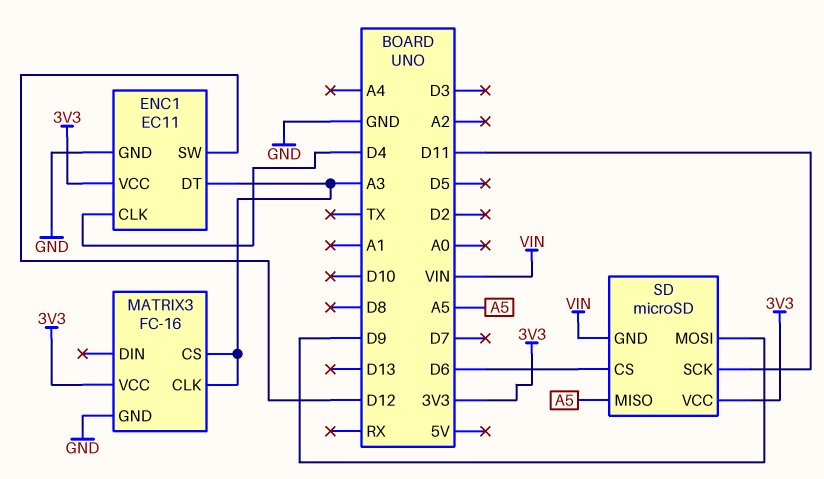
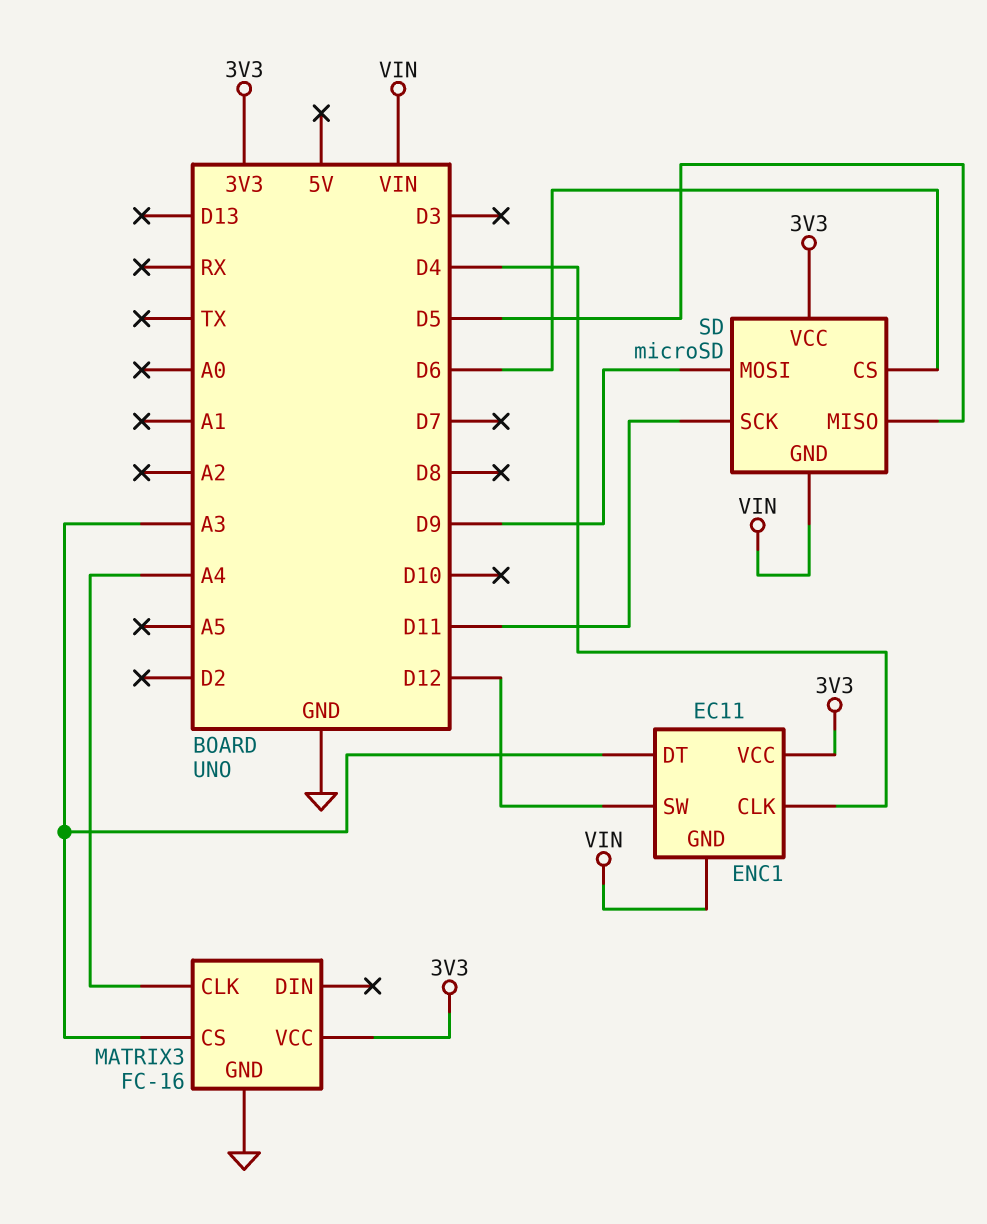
ENC1 pin GND: GND -> VIN
MATRIX3 pin CLK: A3 -> A4
SD pin MISO: A5 -> D5

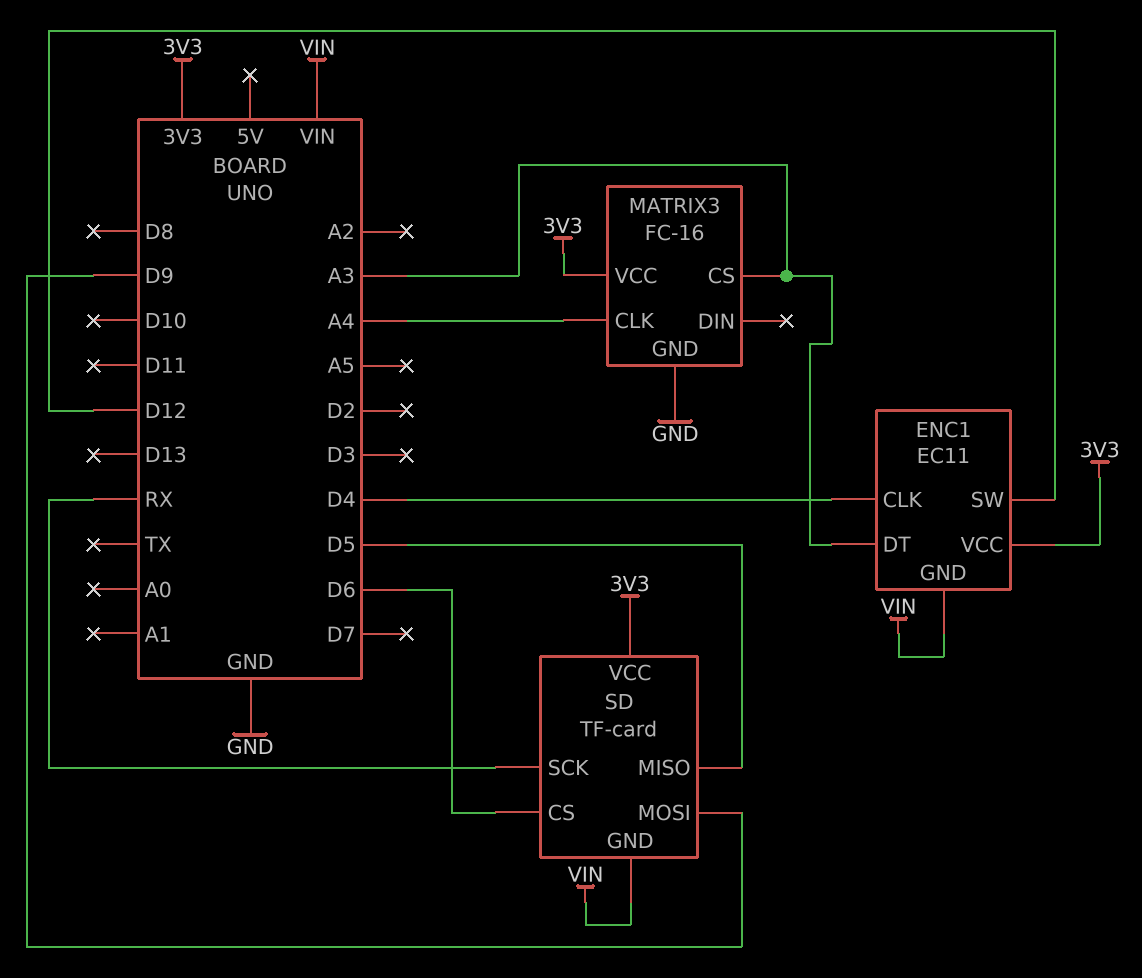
SD: microSD -> TF-card
SD pin SCK: D11 -> RX

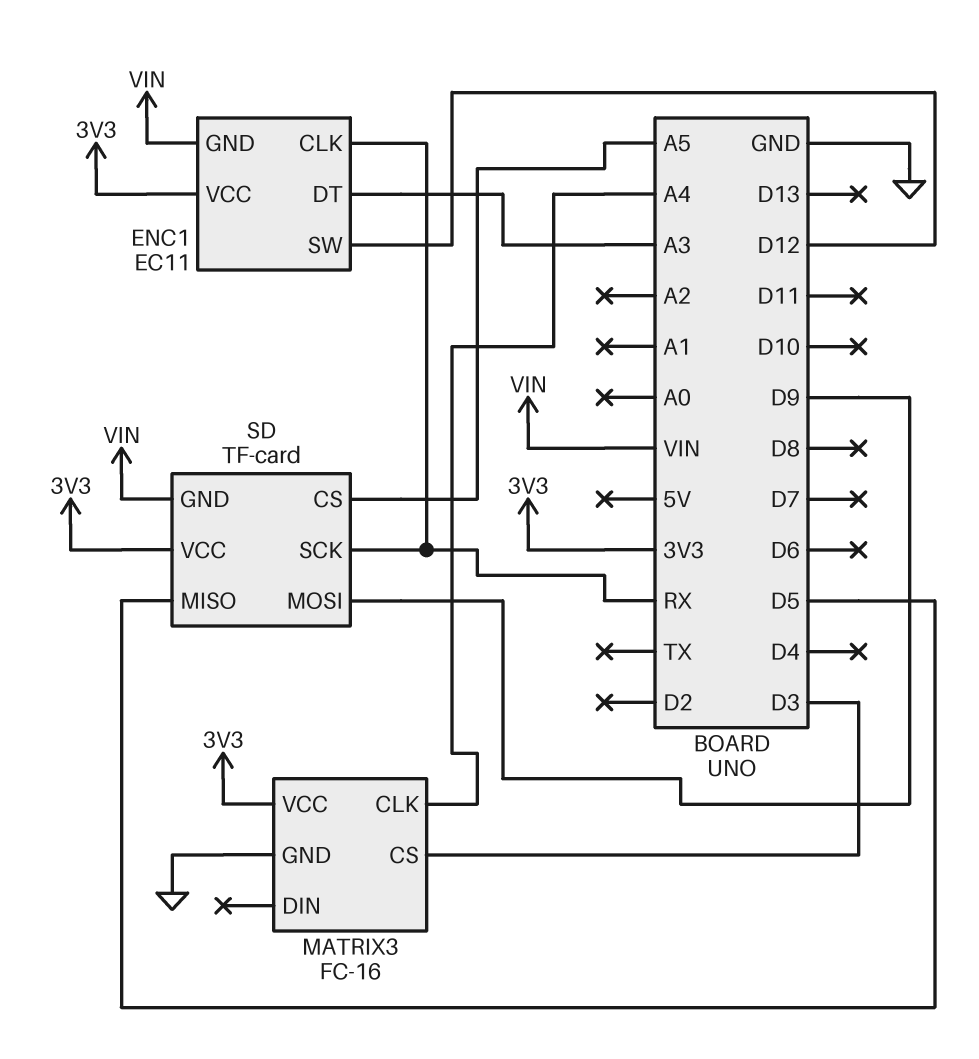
ENC1 pin CLK: D4 -> RX
MATRIX3 pin CS: A3 -> D3
SD pin CS: D6 -> A5

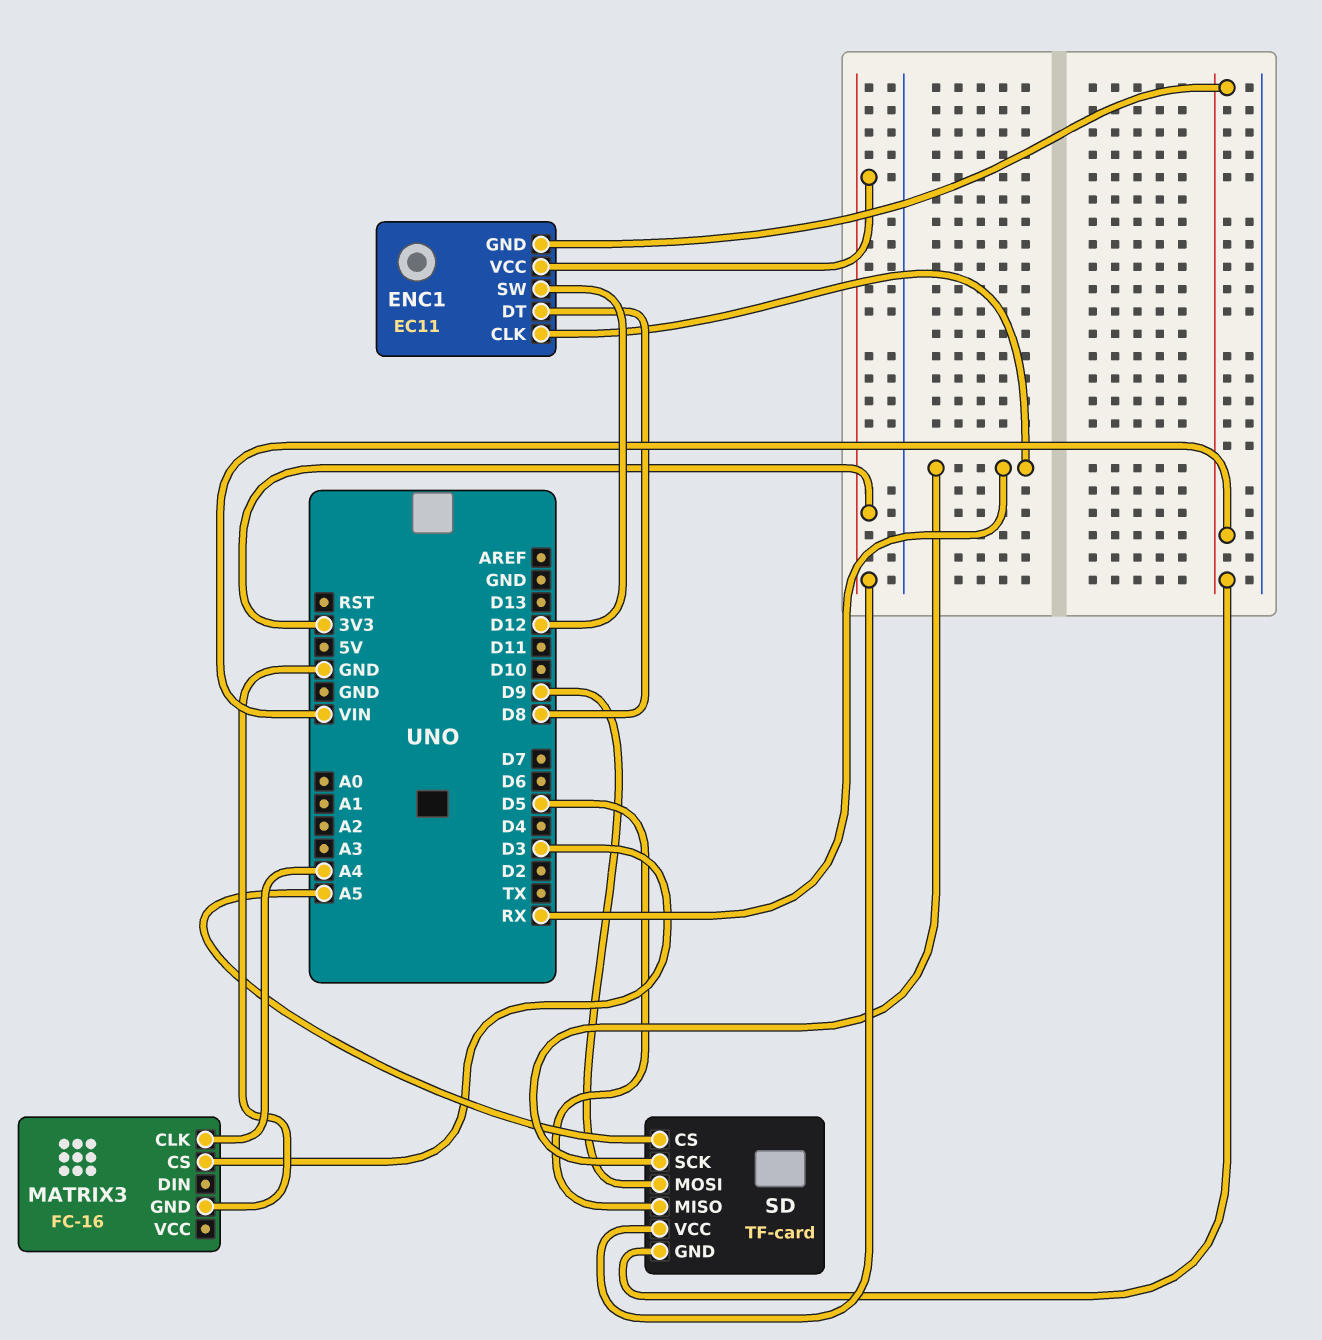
ENC1 pin DT: A3 -> D8
MATRIX3 pin VCC: 3V3 -> none

